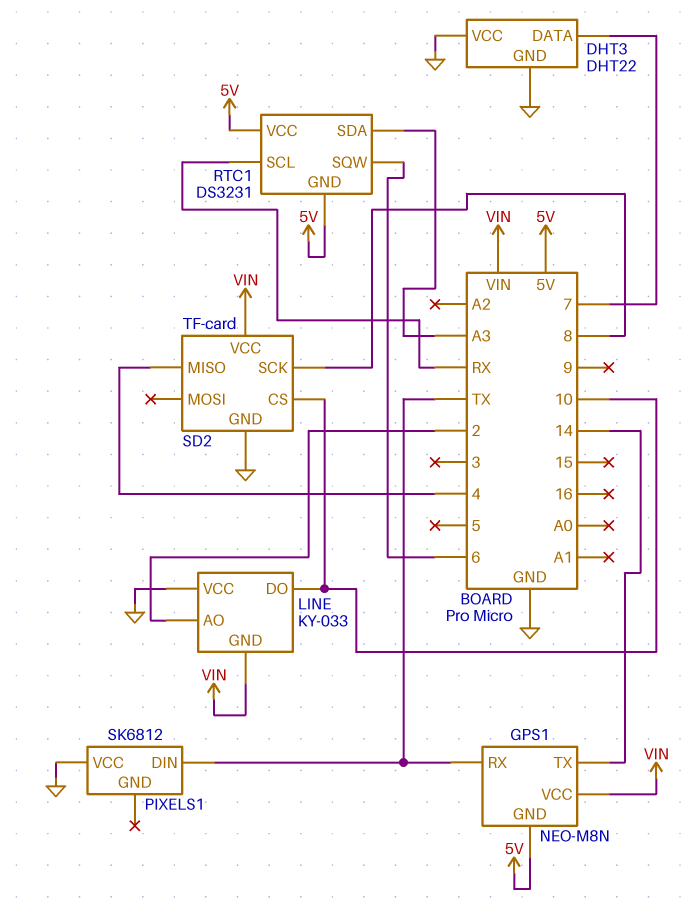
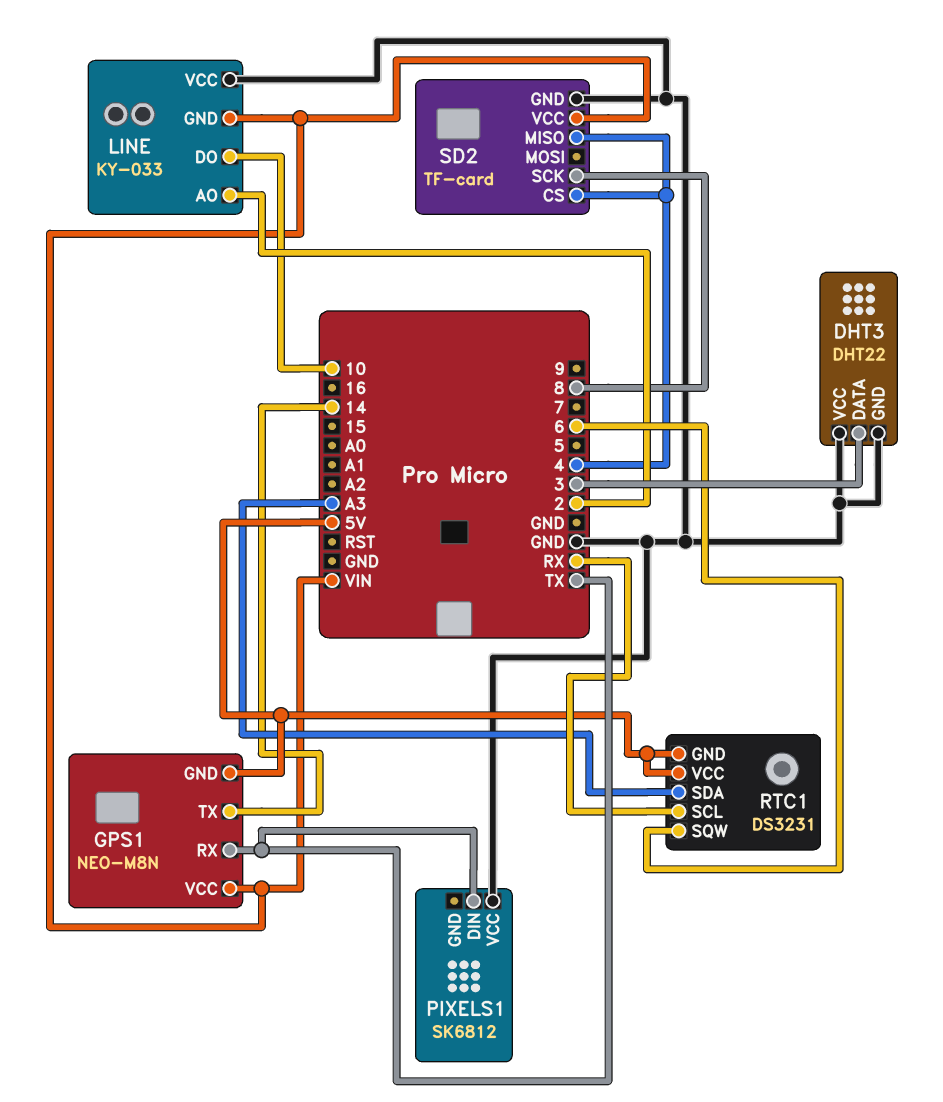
DHT3 pin DATA: 7 -> 3
SD2 pin CS: 10 -> 4

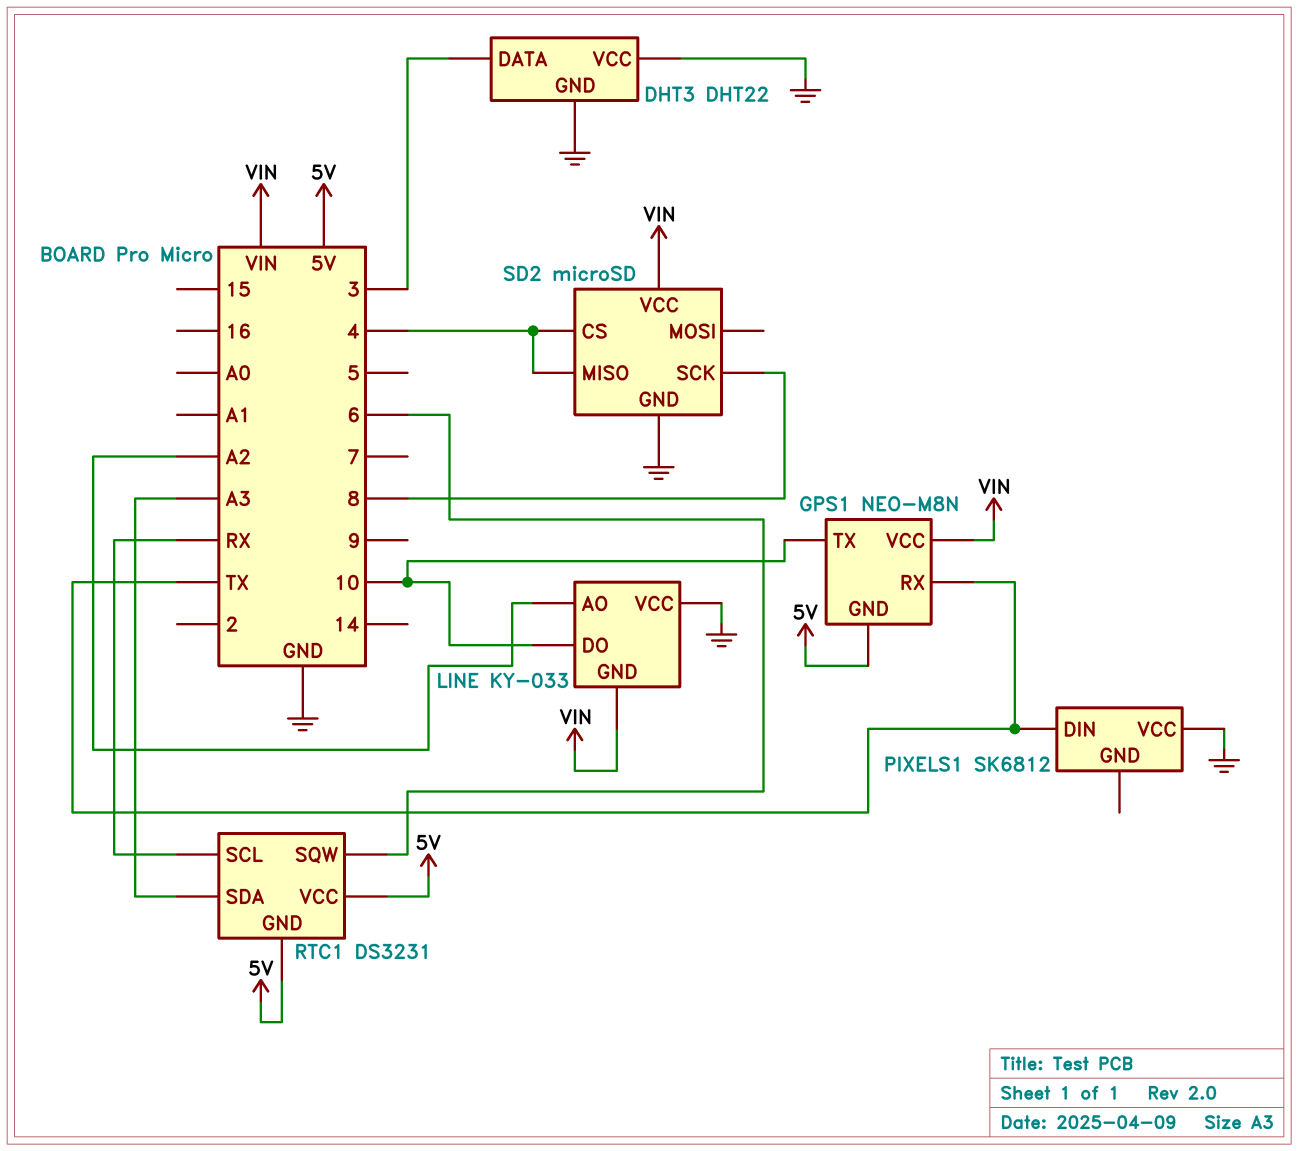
GPS1 pin TX: 14 -> 10
LINE pin AO: 2 -> A2
SD2: TF-card -> microSD

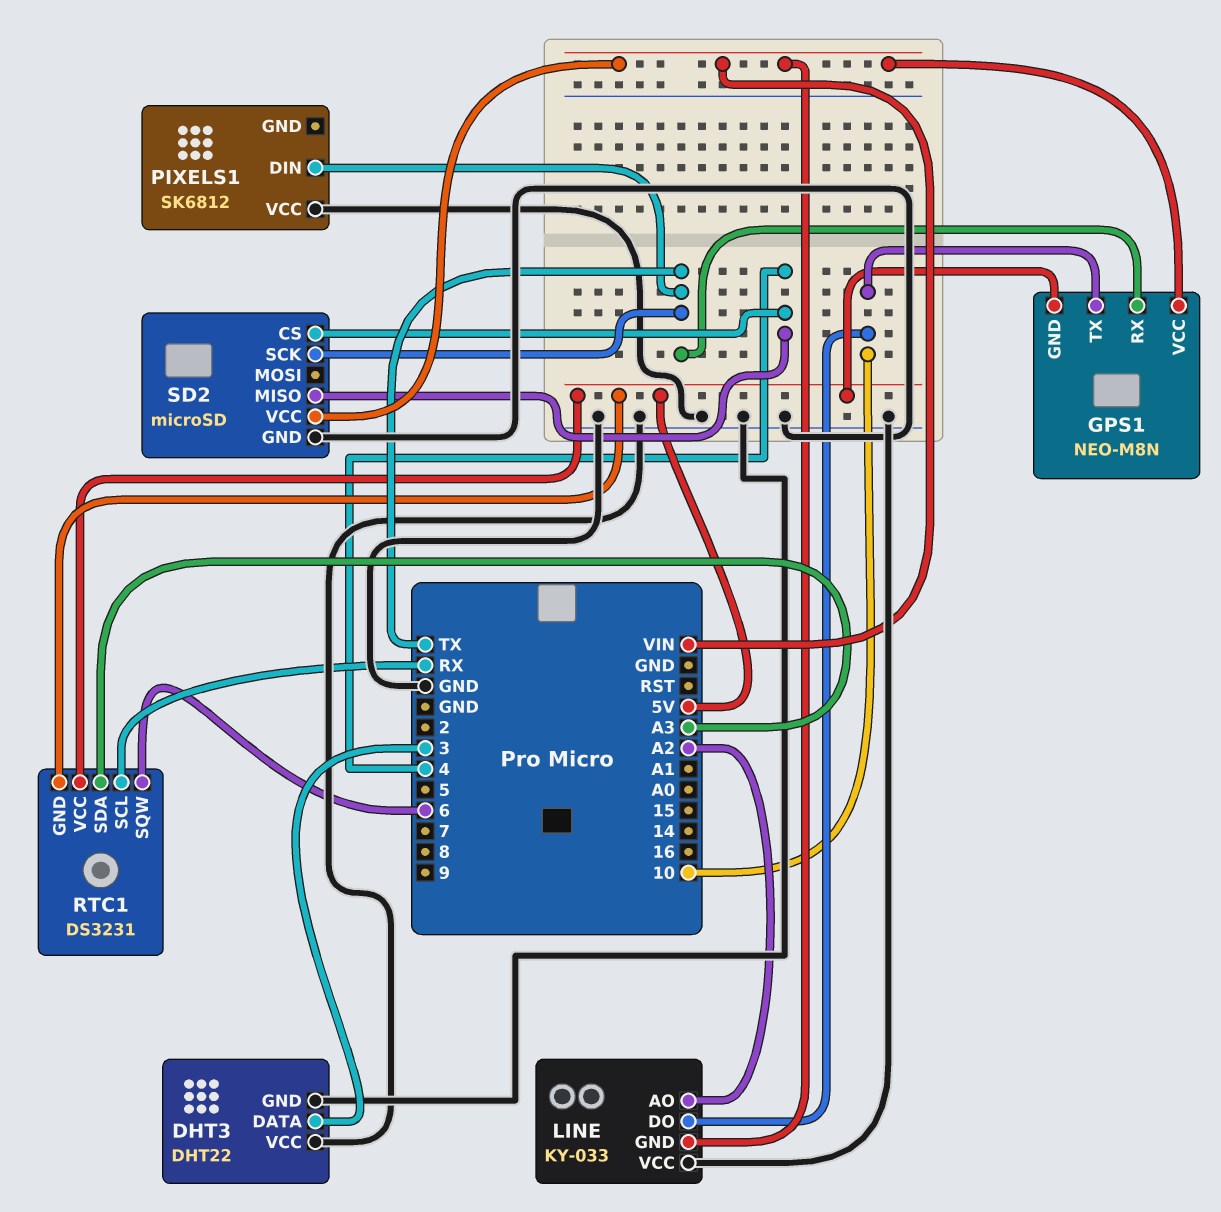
SD2 pin SCK: 8 -> TX

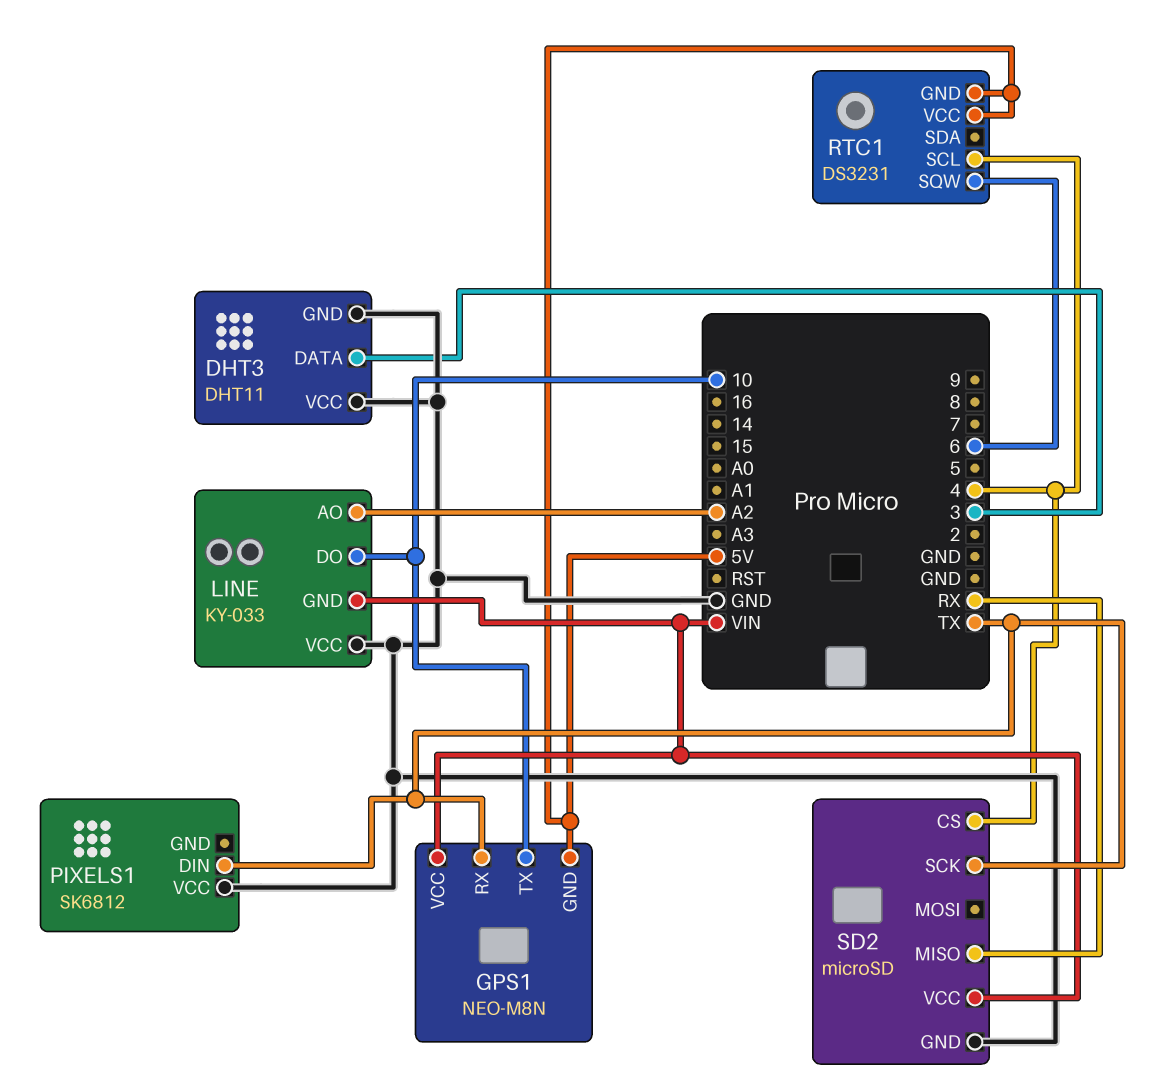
DHT3: DHT22 -> DHT11
RTC1 pin SCL: RX -> 4
RTC1 pin SDA: A3 -> none
SD2 pin MISO: 4 -> RX

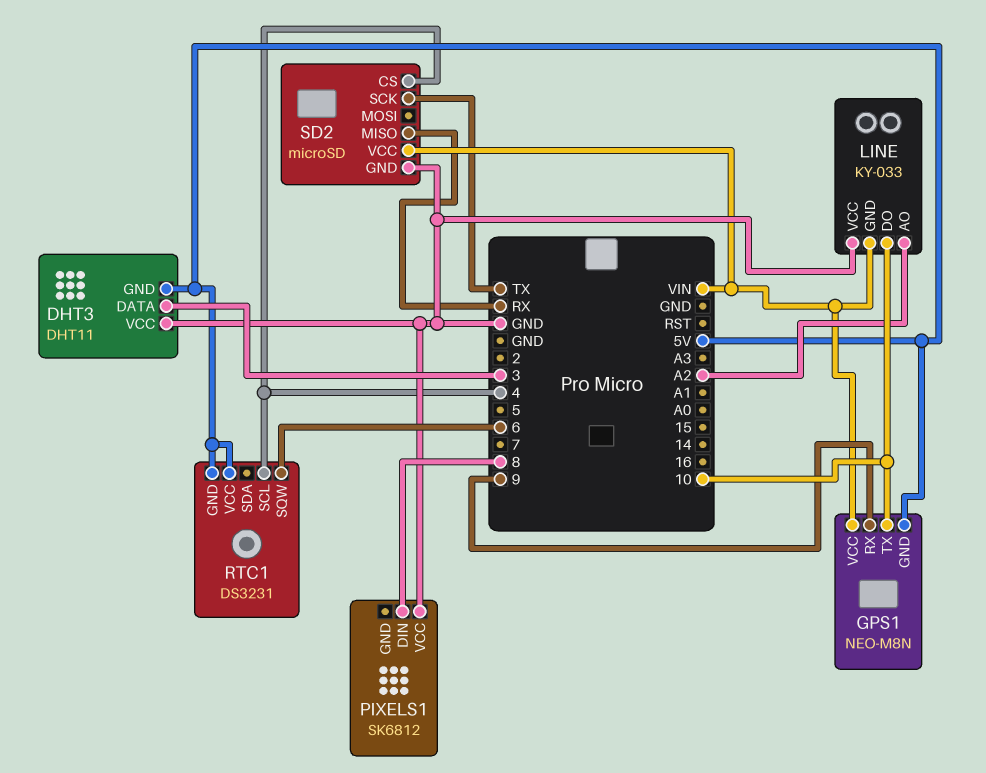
DHT3 pin GND: GND -> 5V
GPS1 pin RX: TX -> 9
PIXELS1 pin DIN: TX -> 8

